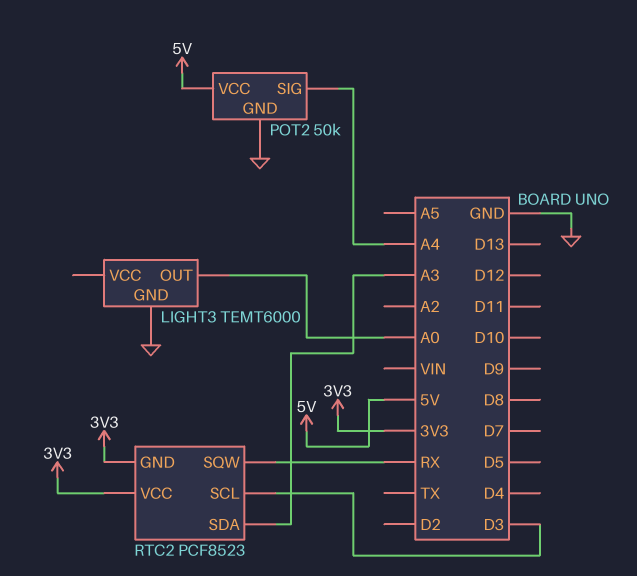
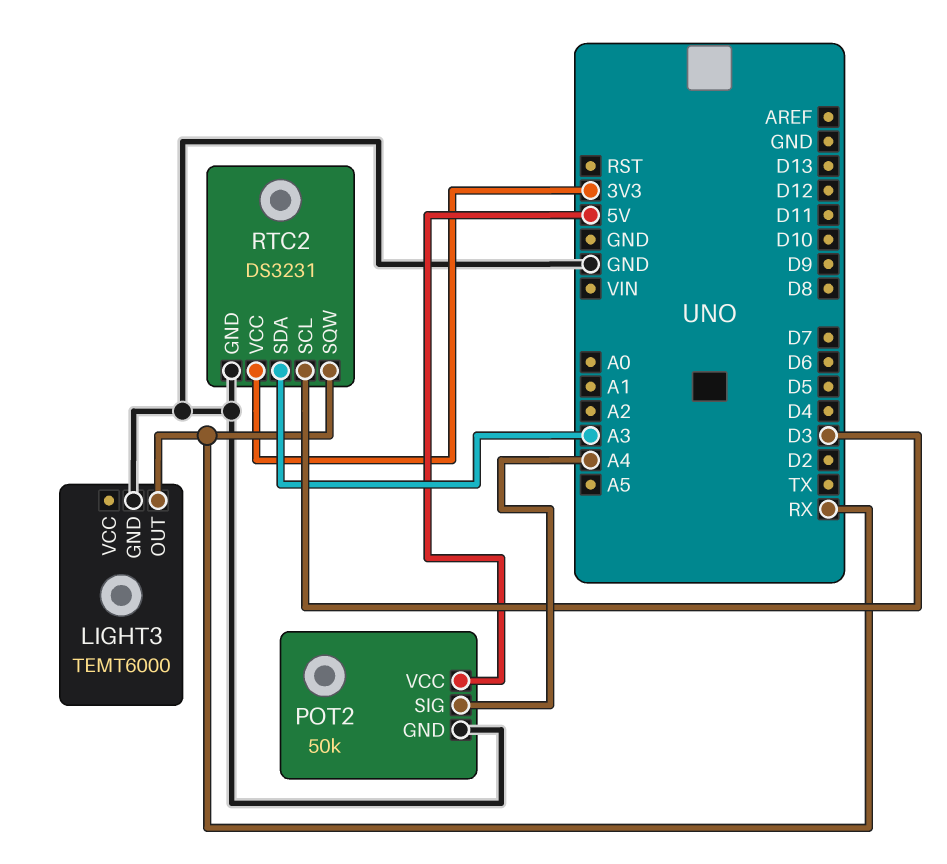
LIGHT3 pin OUT: A0 -> RX
RTC2: PCF8523 -> DS3231
RTC2 pin GND: 3V3 -> GND

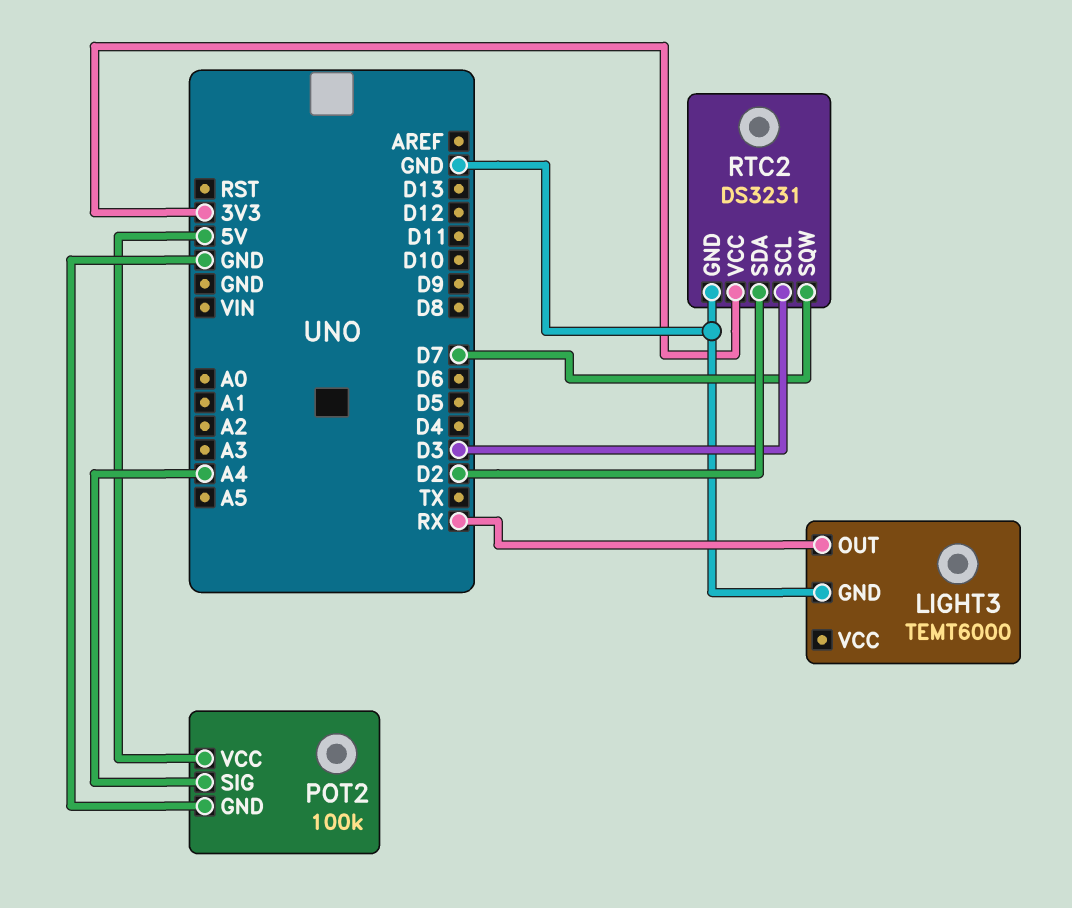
POT2: 50k -> 100k
RTC2 pin SDA: A3 -> D2
RTC2 pin SQW: RX -> D7

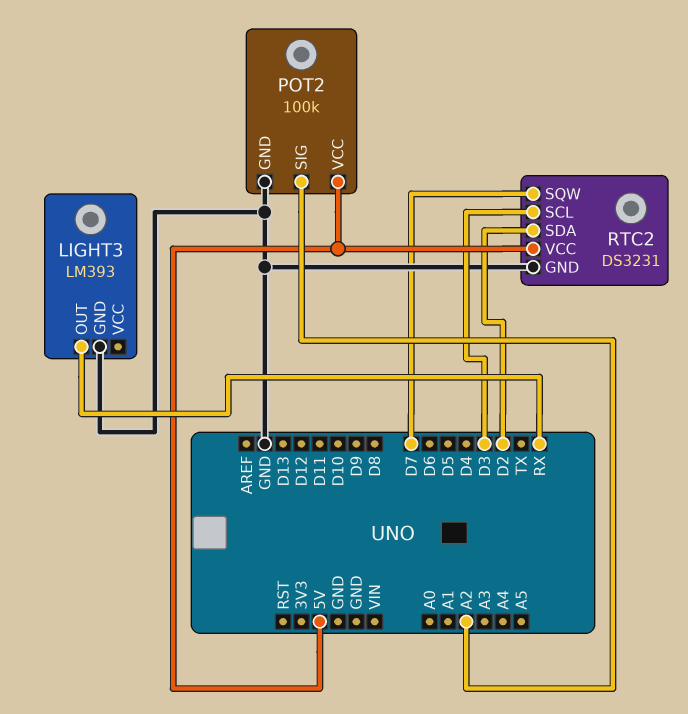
LIGHT3: TEMT6000 -> LM393
POT2 pin SIG: A4 -> A2
RTC2 pin VCC: 3V3 -> 5V

